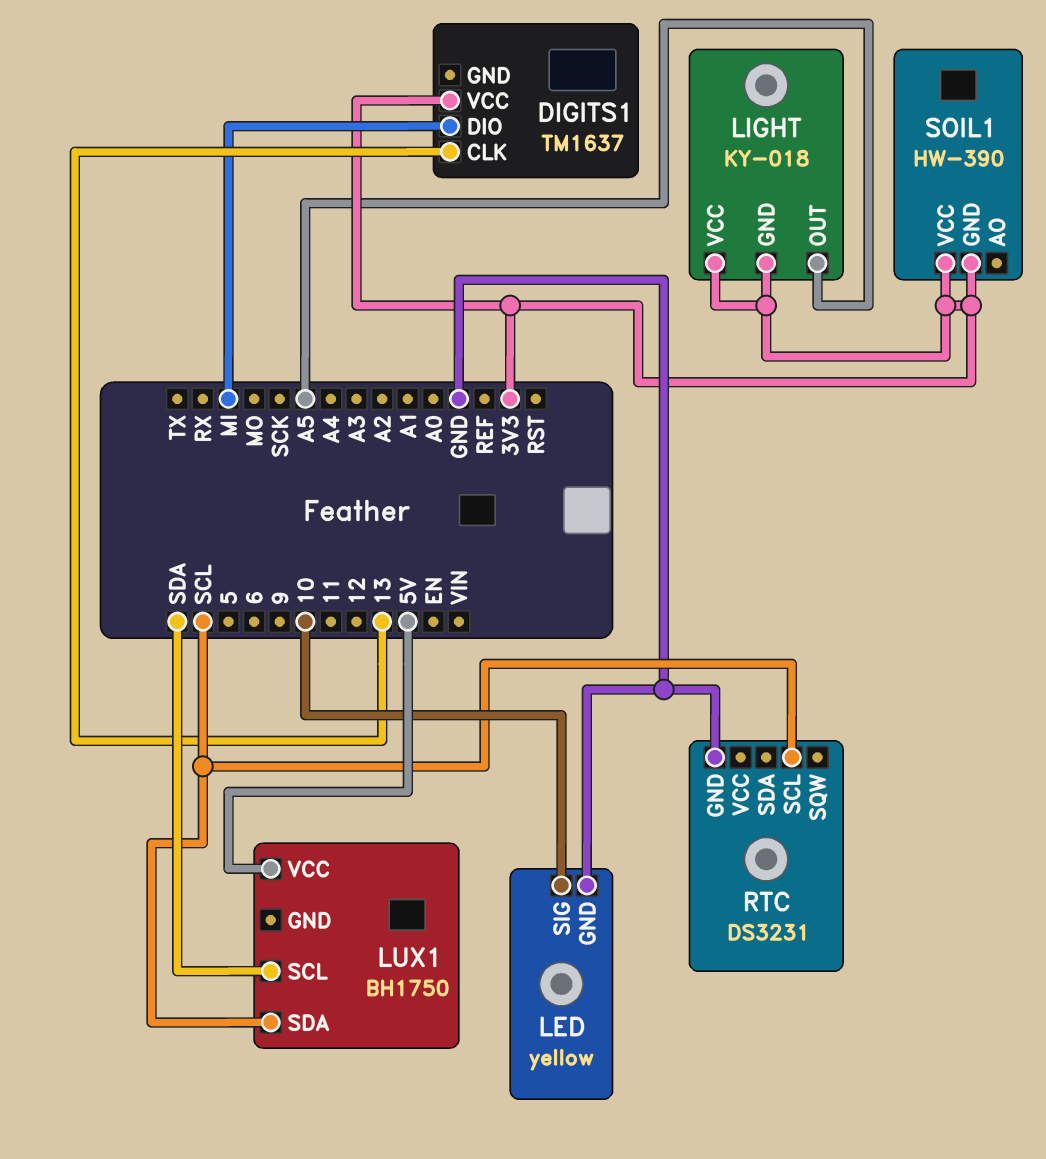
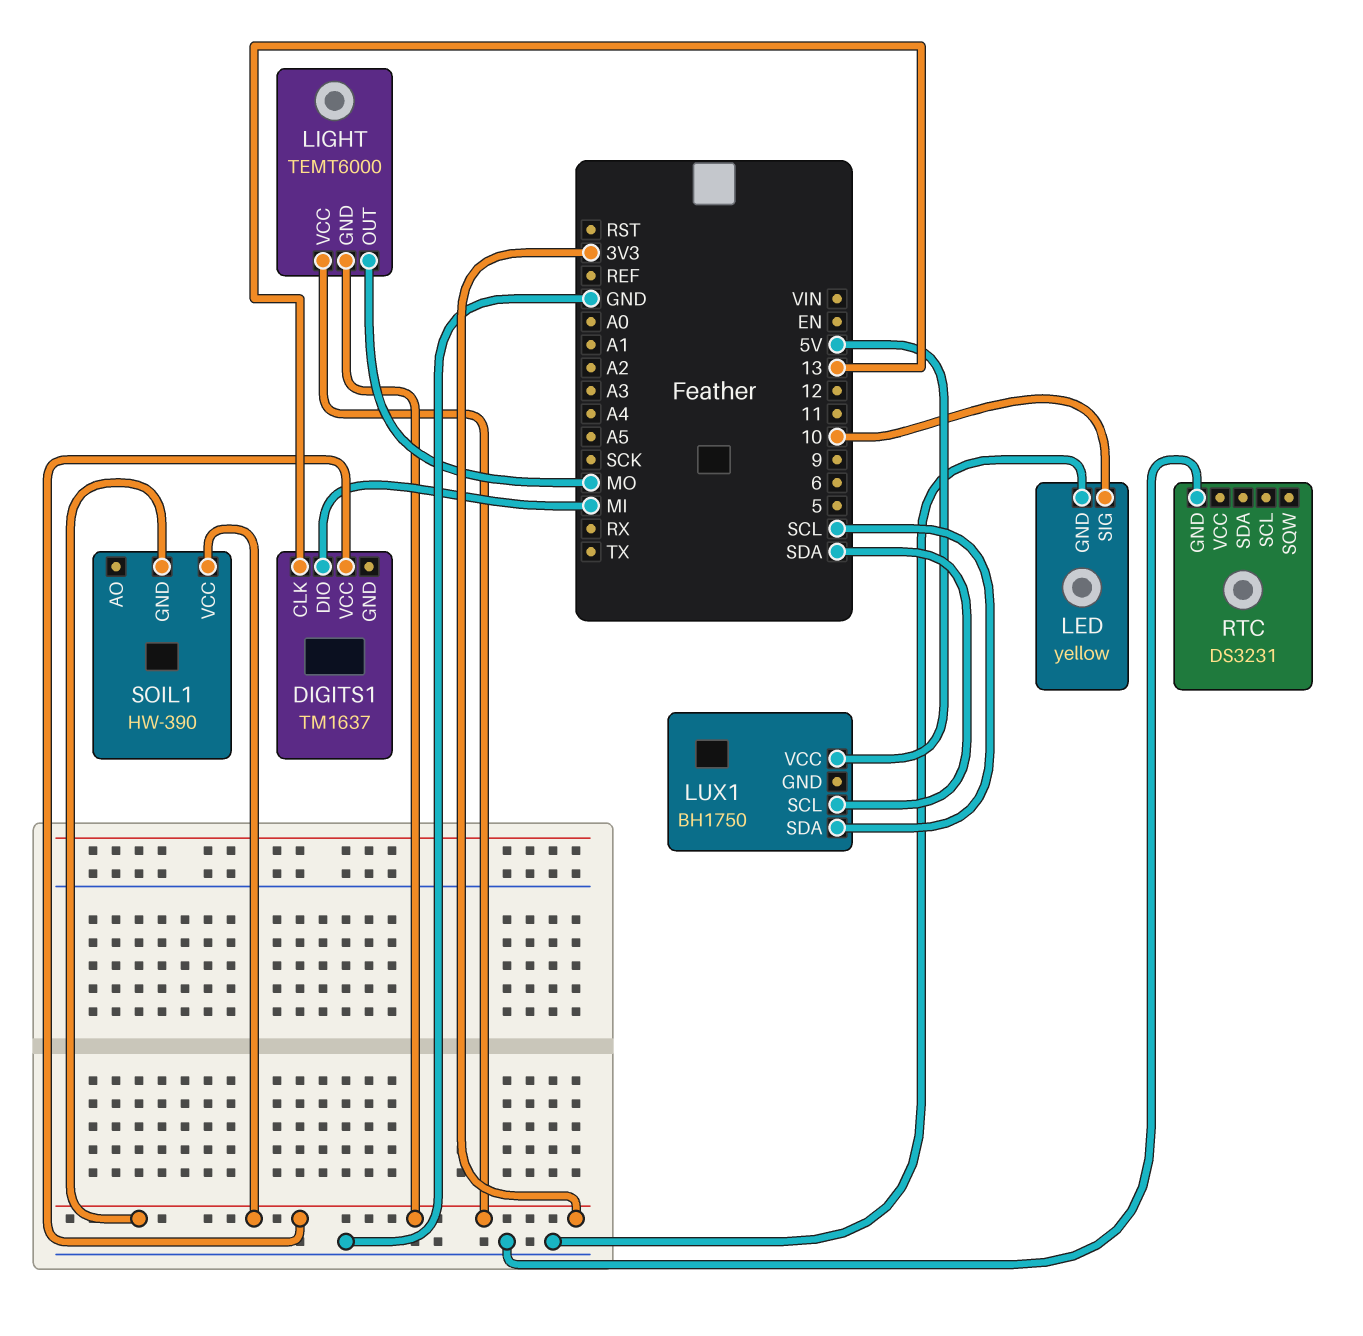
LIGHT: KY-018 -> TEMT6000
LIGHT pin OUT: A5 -> MO
RTC pin SCL: SCL -> none

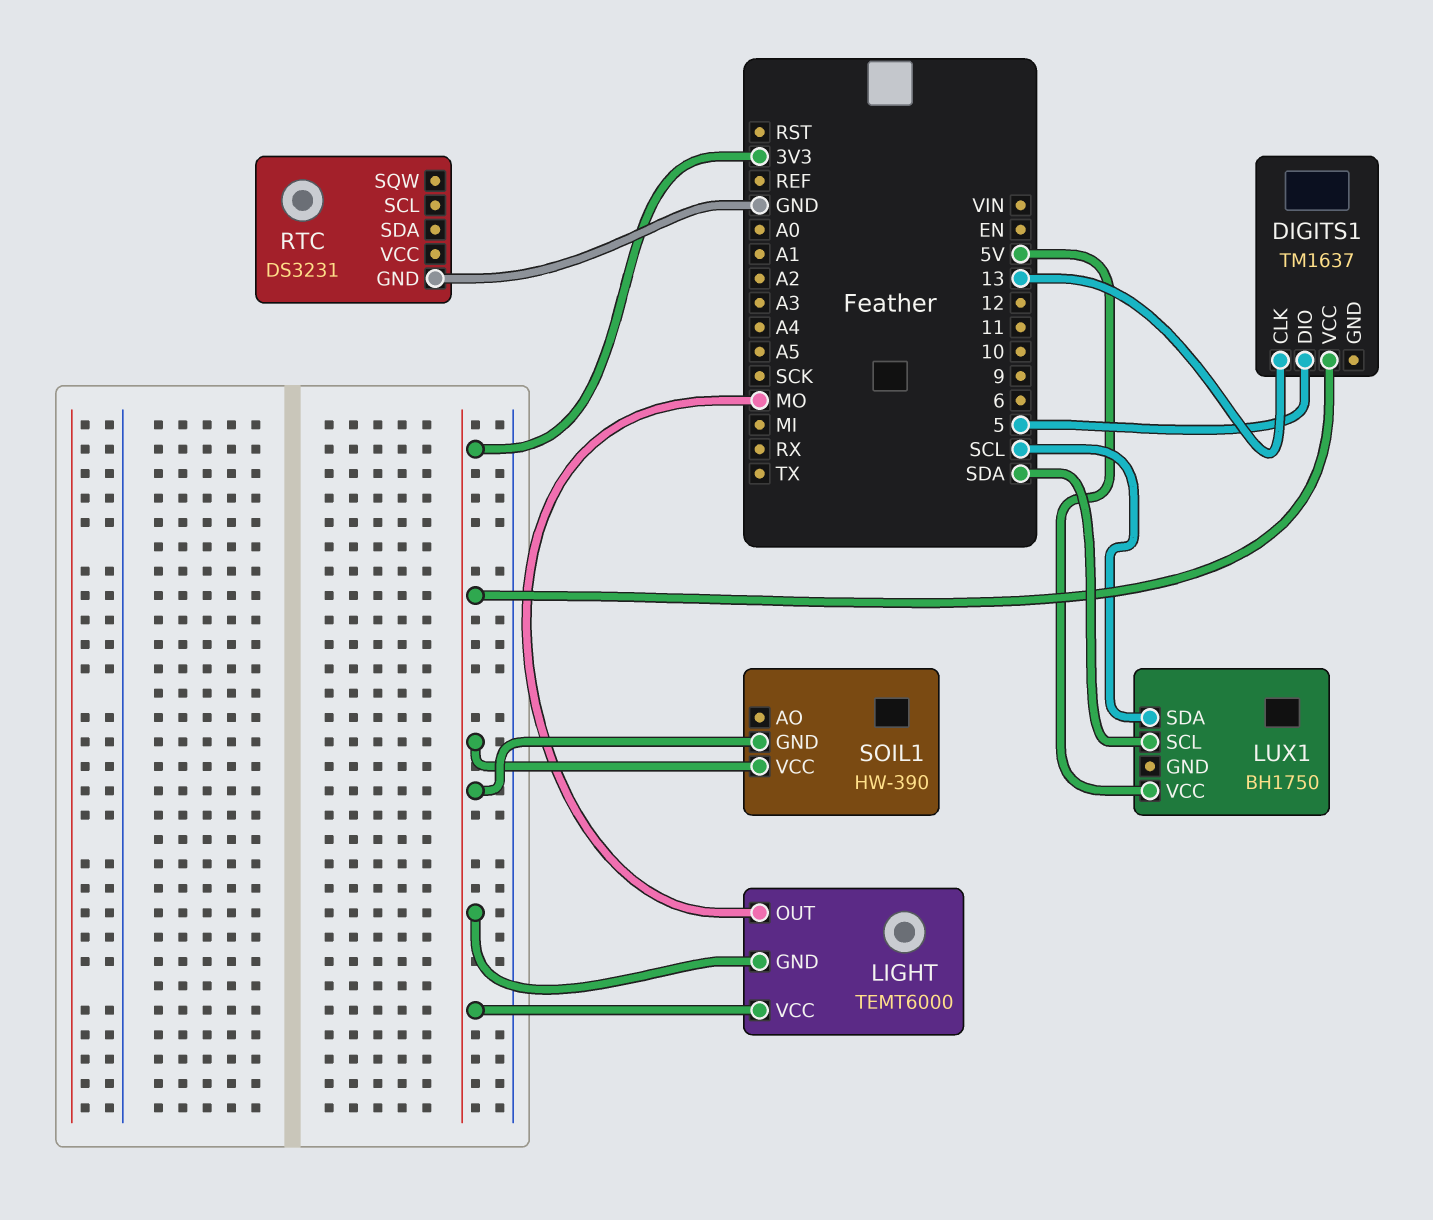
DIGITS1 pin DIO: MI -> 5
LED: yellow -> none
LED pin GND: GND -> none
LED pin SIG: 10 -> none

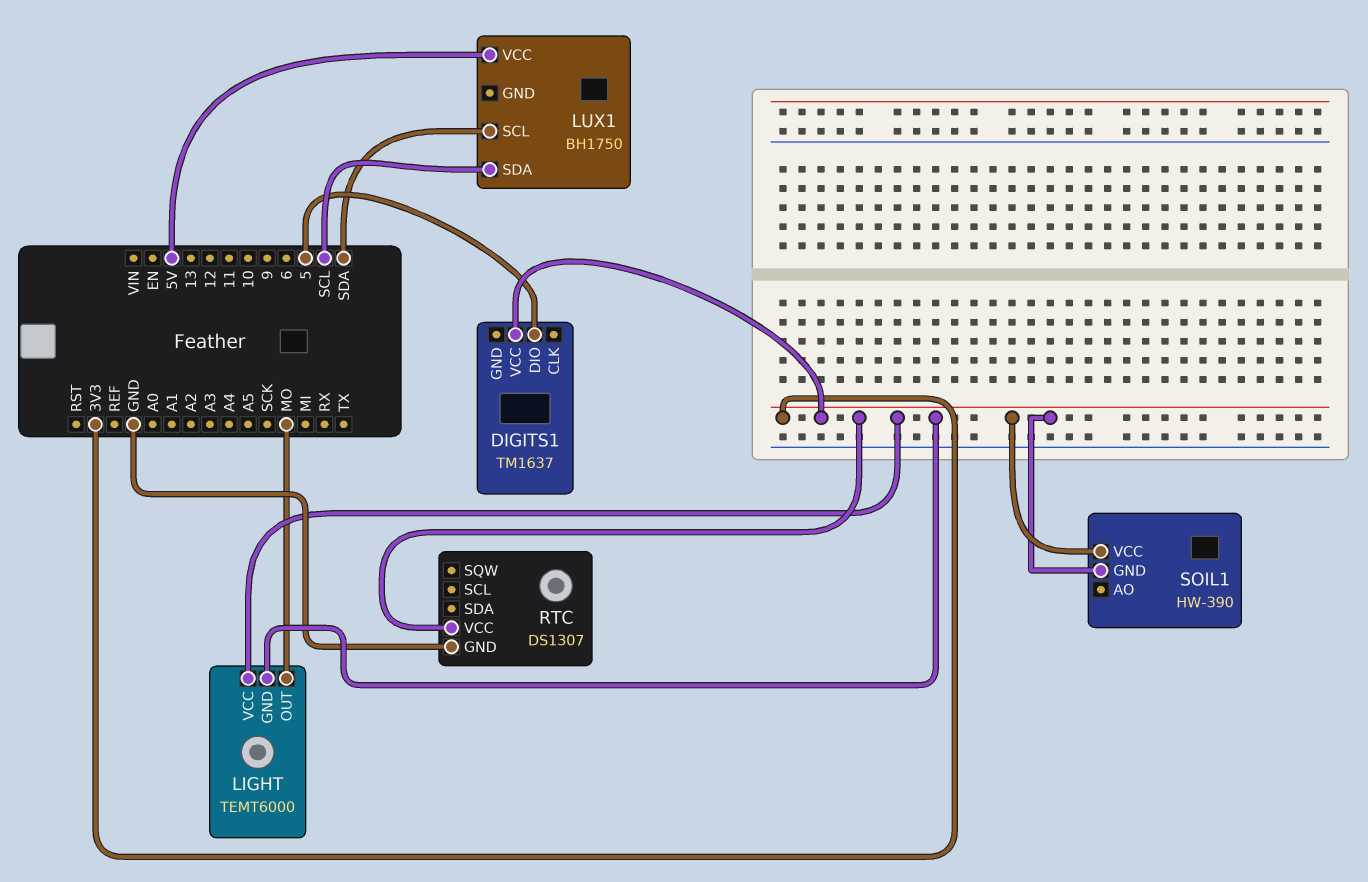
DIGITS1 pin CLK: 13 -> none
RTC: DS3231 -> DS1307
RTC pin VCC: none -> 3V3

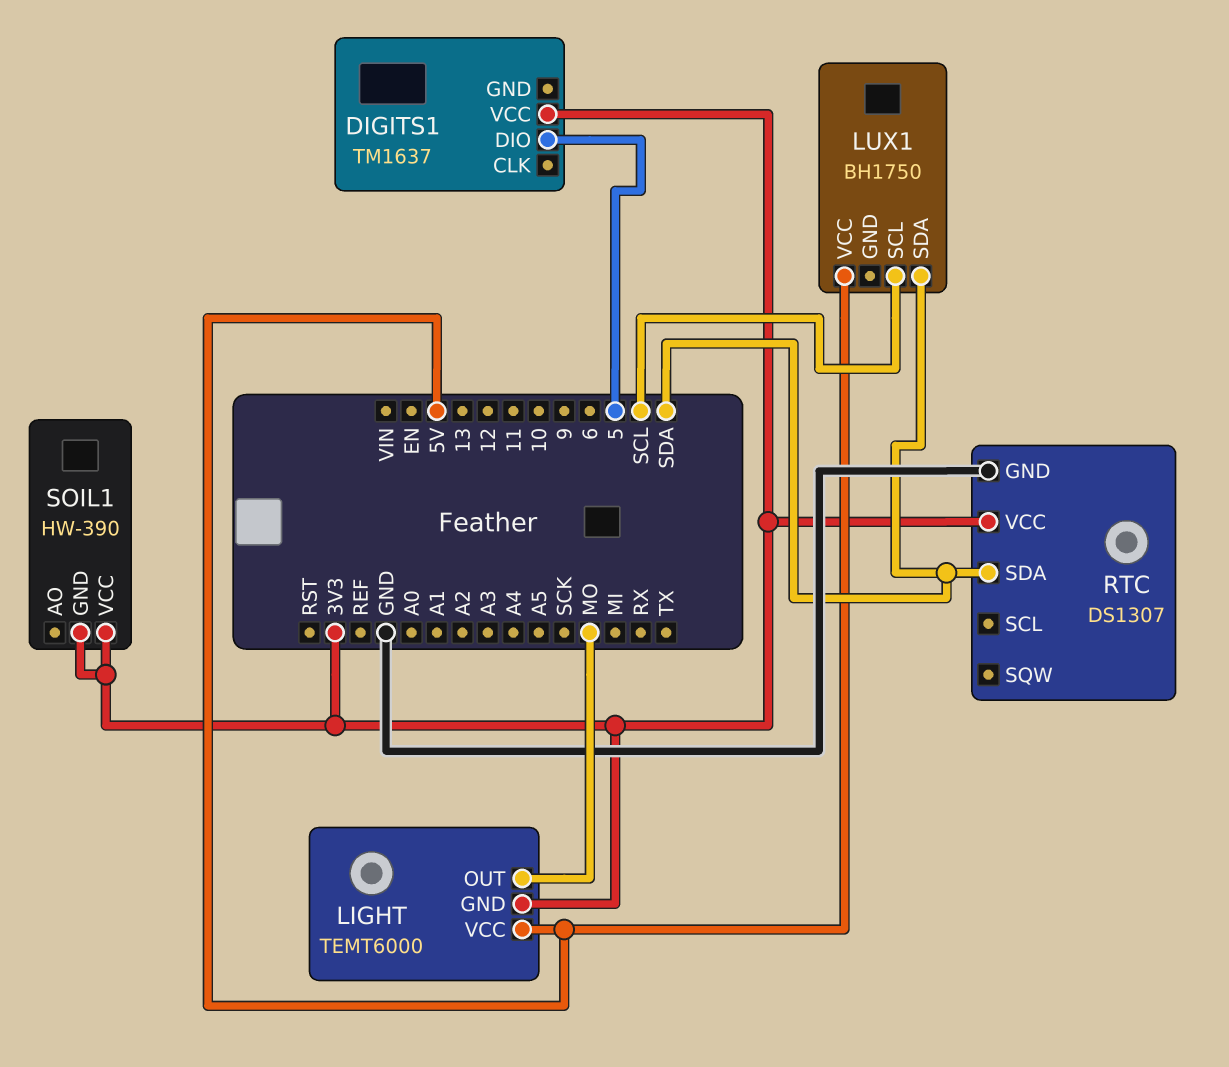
LIGHT pin VCC: 3V3 -> 5V
LUX1 pin SCL: SDA -> SCL
LUX1 pin SDA: SCL -> SDA
RTC pin SDA: none -> SDA

